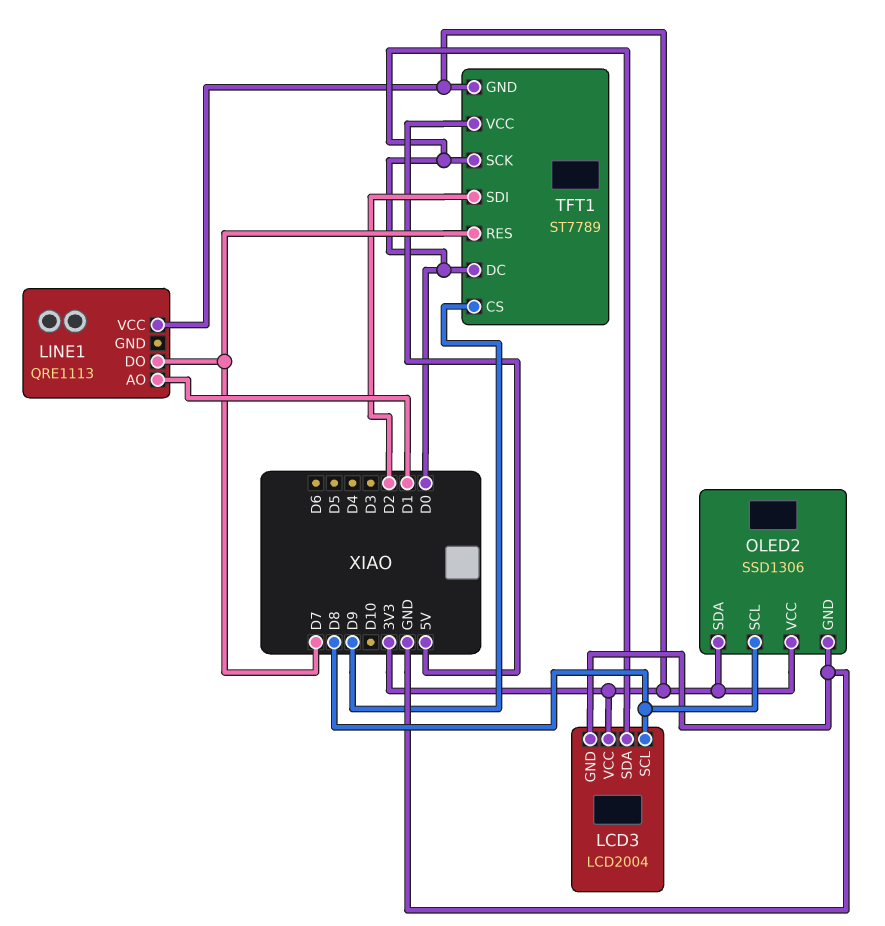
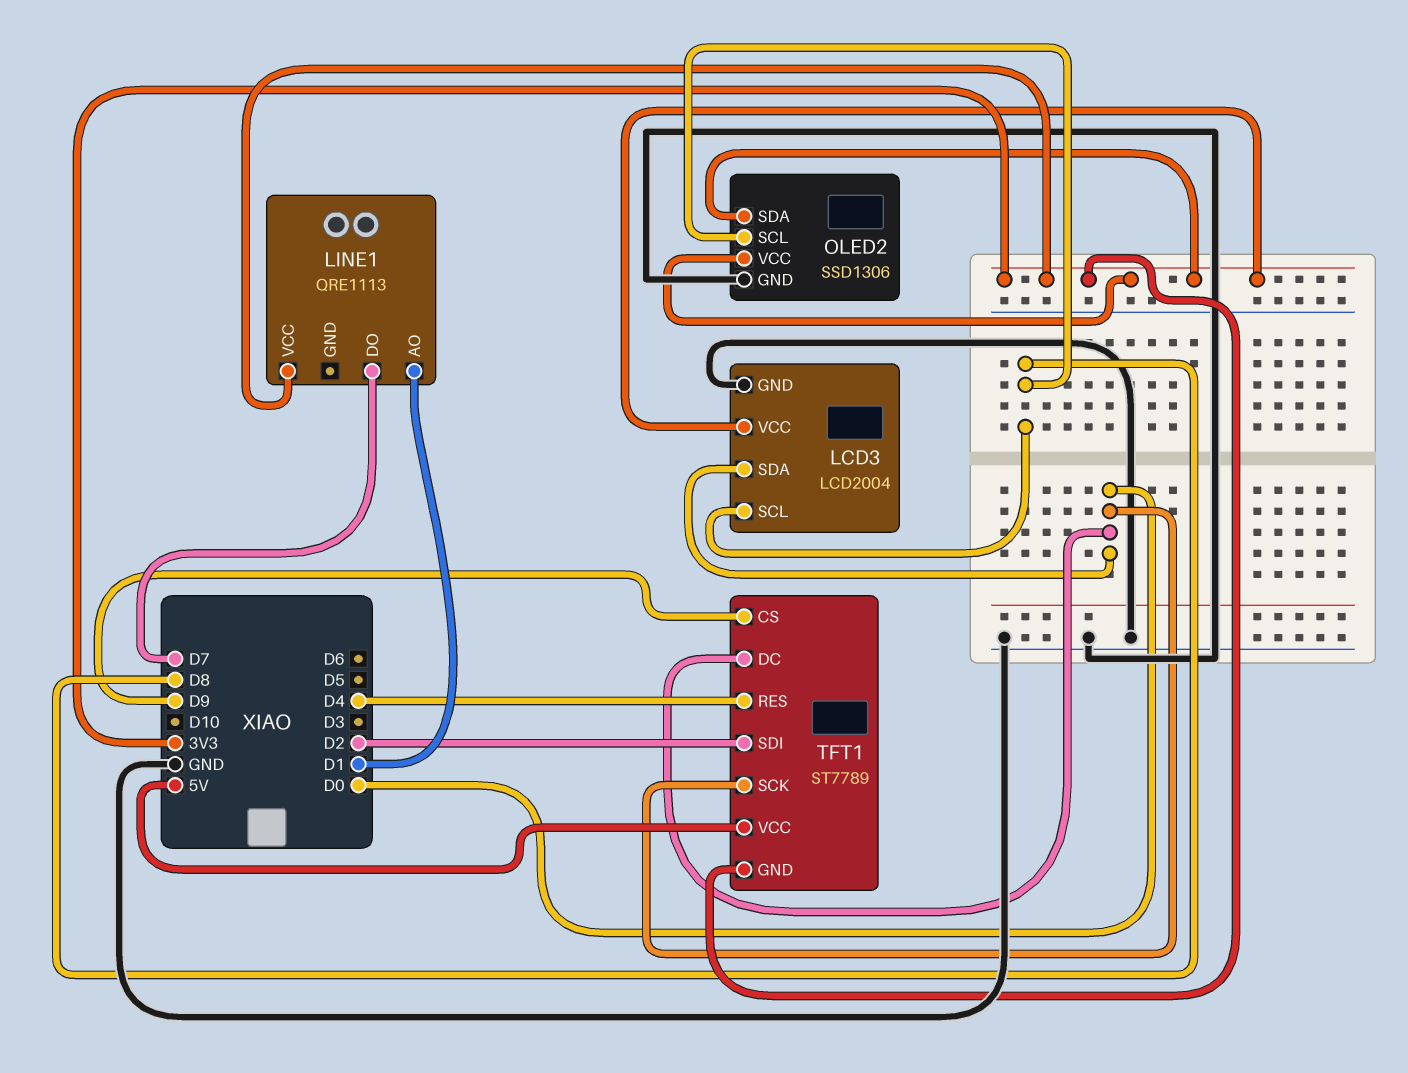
TFT1 pin RES: D7 -> D4

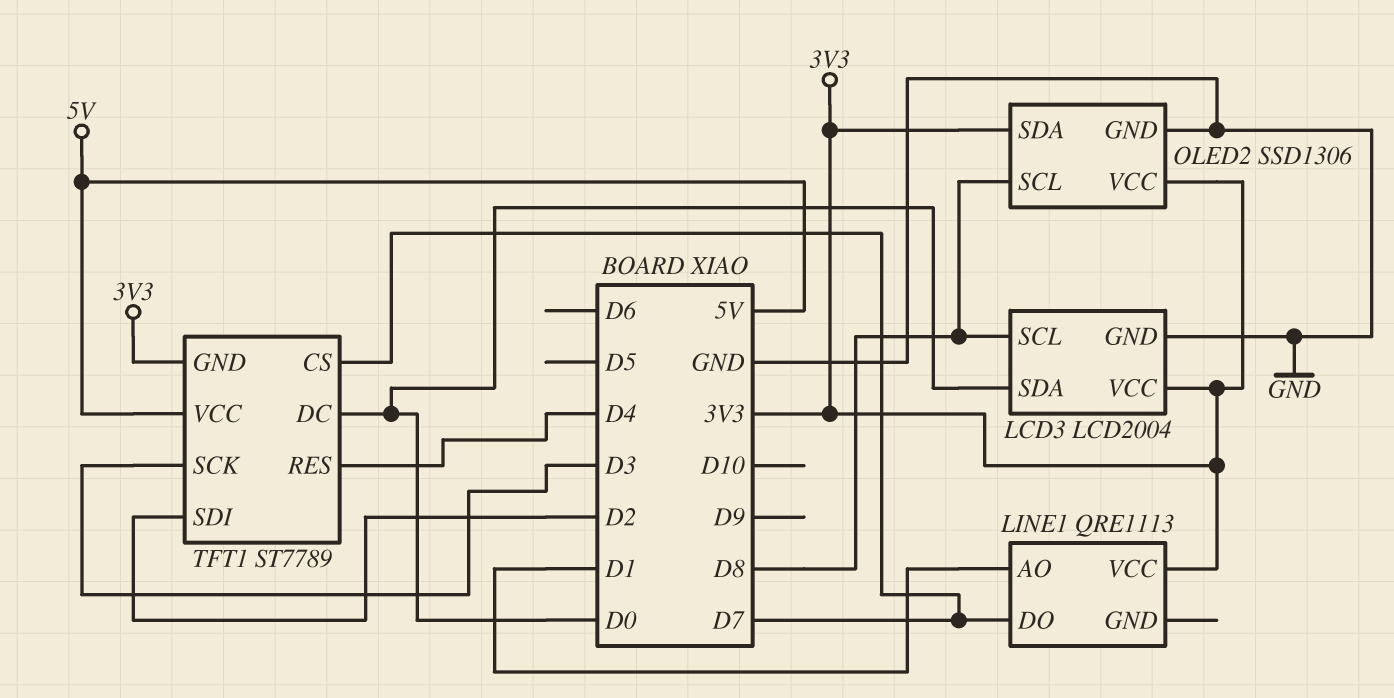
TFT1 pin CS: D9 -> D7
TFT1 pin SCK: D0 -> D3

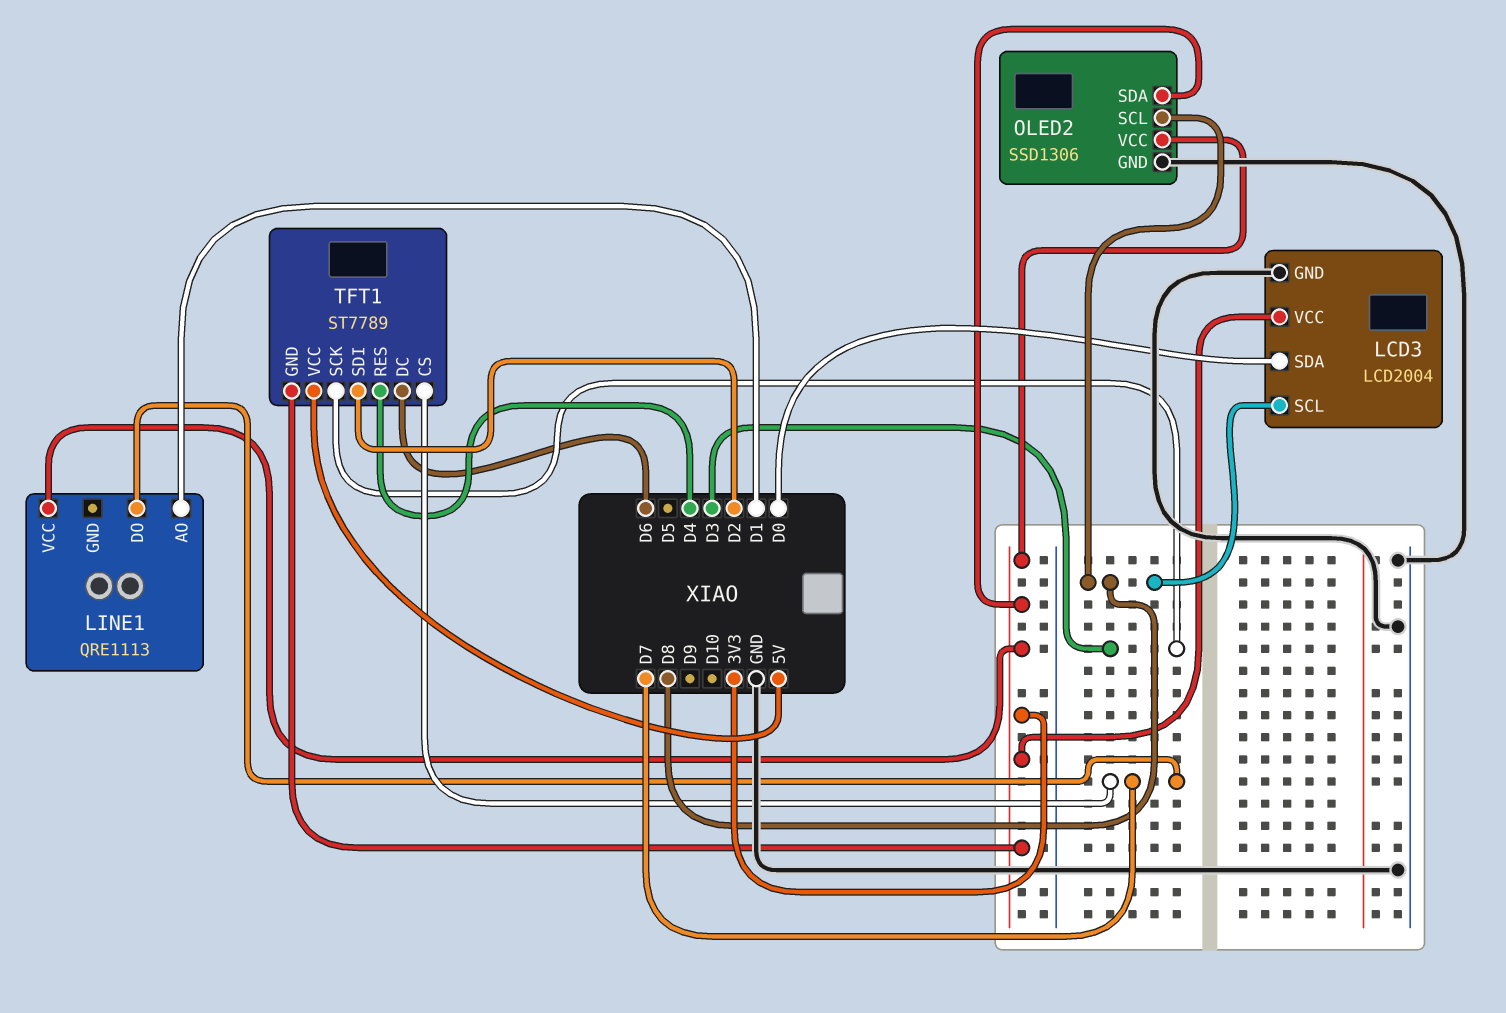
TFT1 pin DC: D0 -> D6

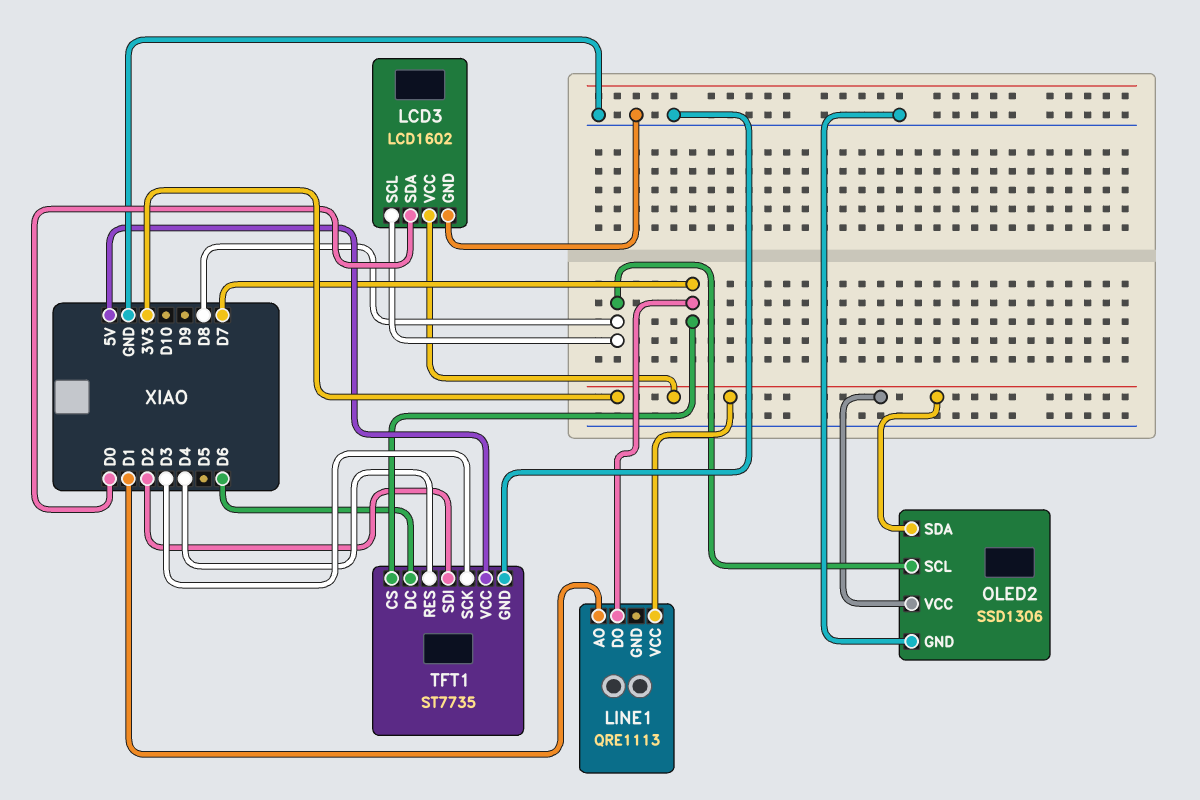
LCD3: LCD2004 -> LCD1602
TFT1: ST7789 -> ST7735
TFT1 pin GND: 3V3 -> GND

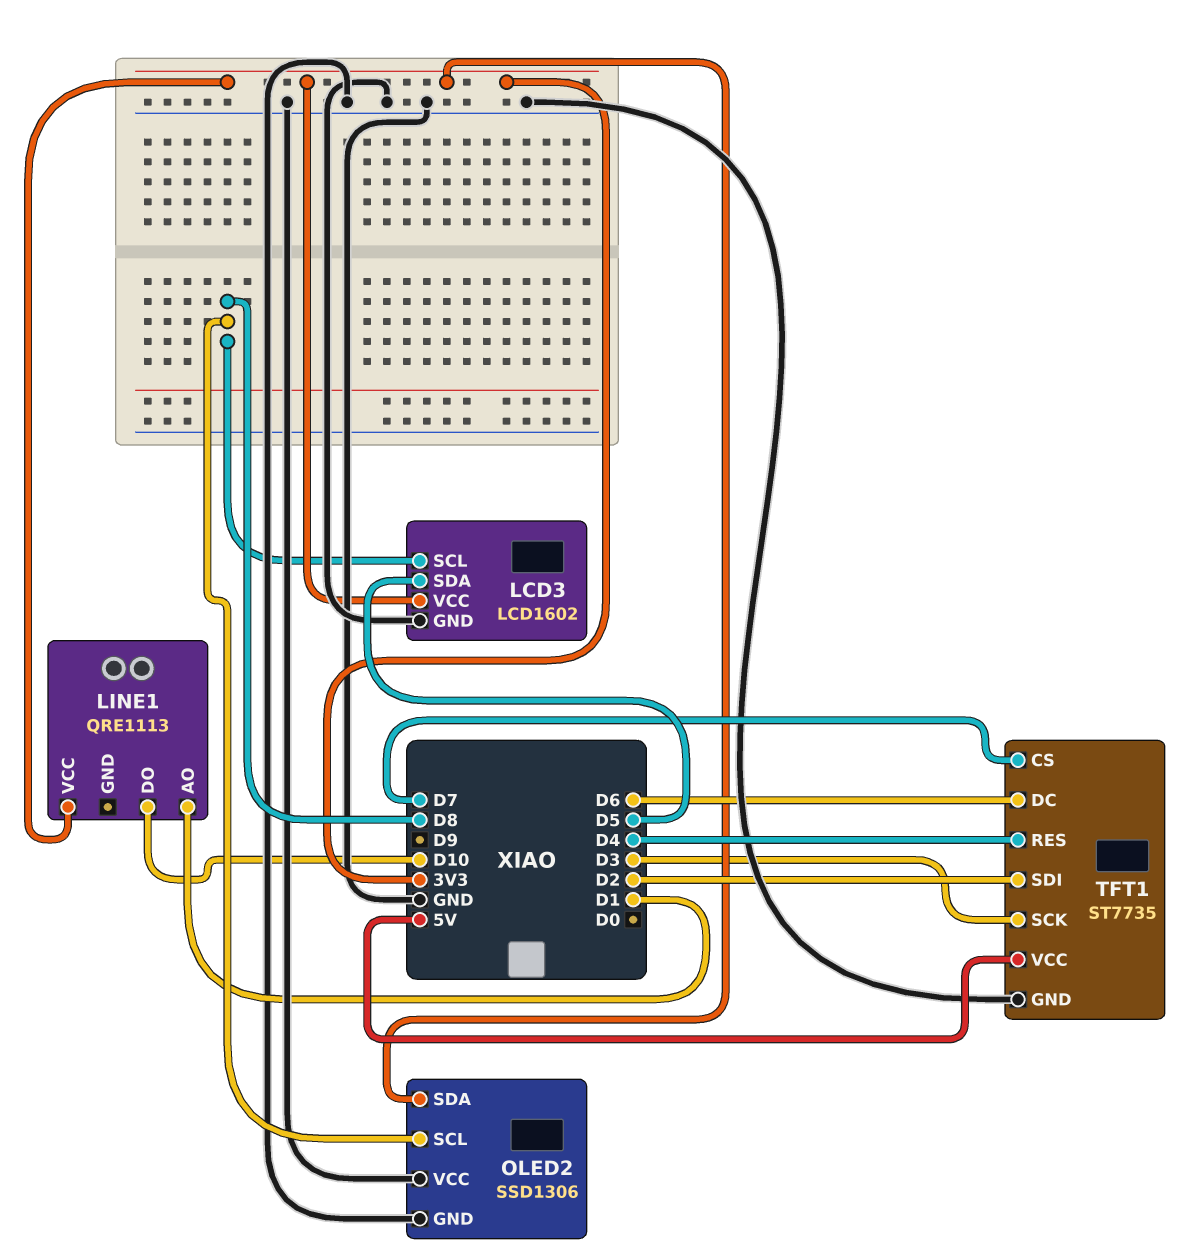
LCD3 pin SDA: D0 -> D5
LINE1 pin DO: D7 -> D10
OLED2 pin VCC: 3V3 -> GND

